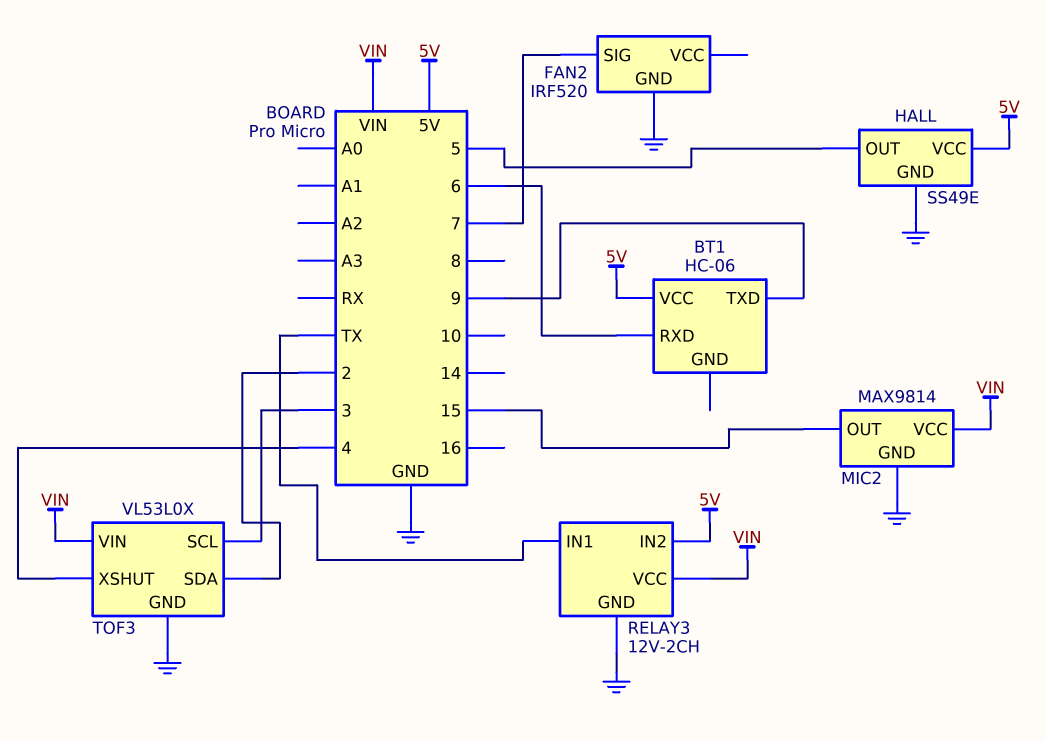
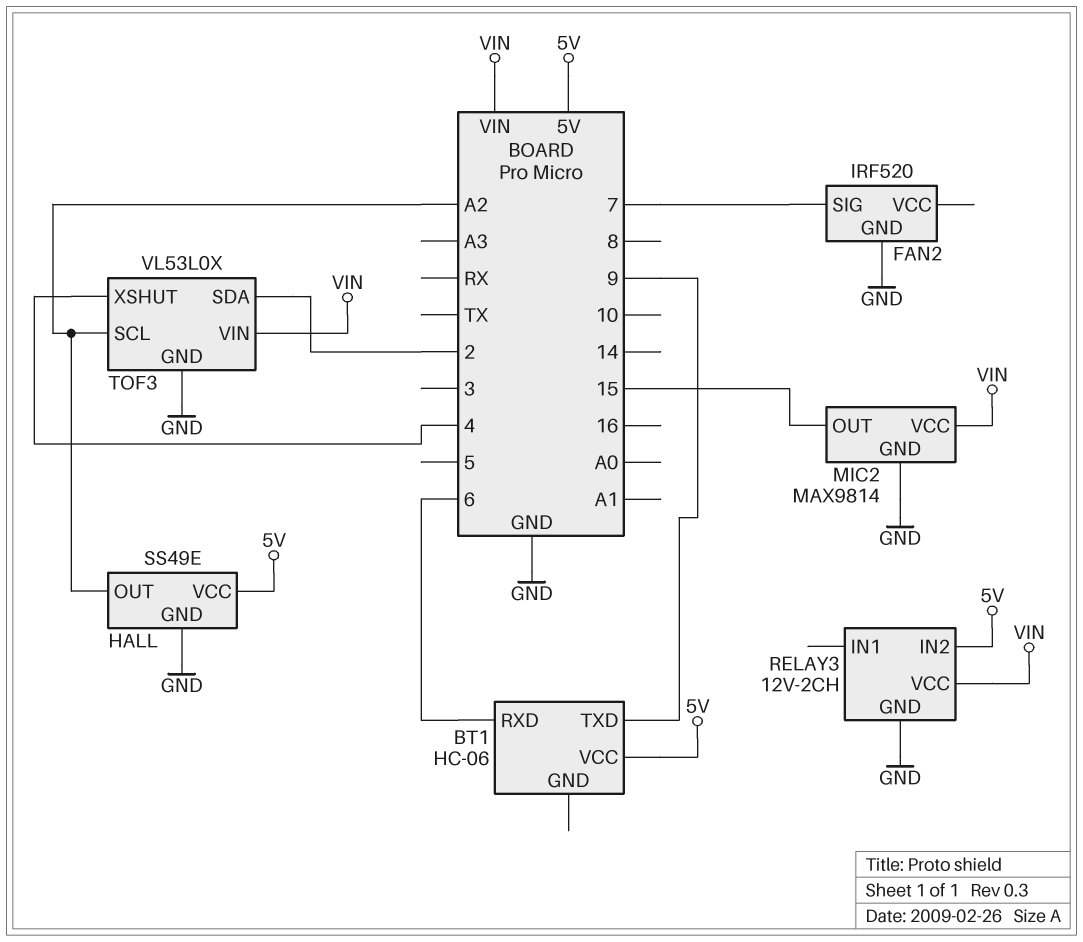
HALL pin OUT: 5 -> A2
RELAY3 pin IN1: TX -> none
TOF3 pin SCL: 3 -> A2

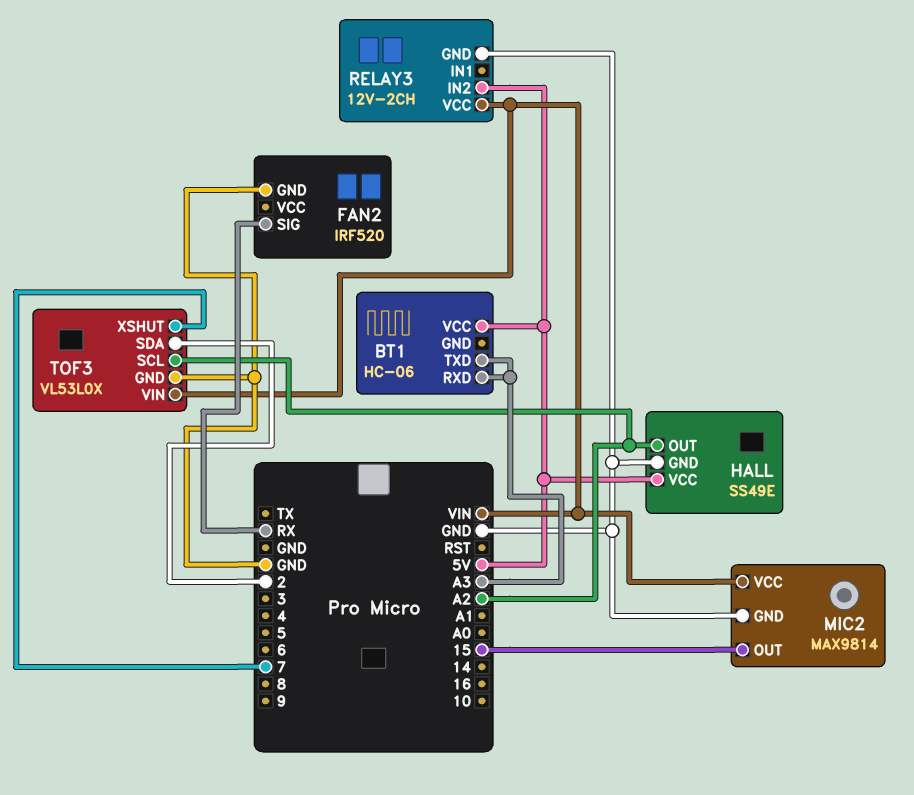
BT1 pin RXD: 6 -> A3
BT1 pin TXD: 9 -> A3
FAN2 pin SIG: 7 -> RX
TOF3 pin XSHUT: 4 -> 7

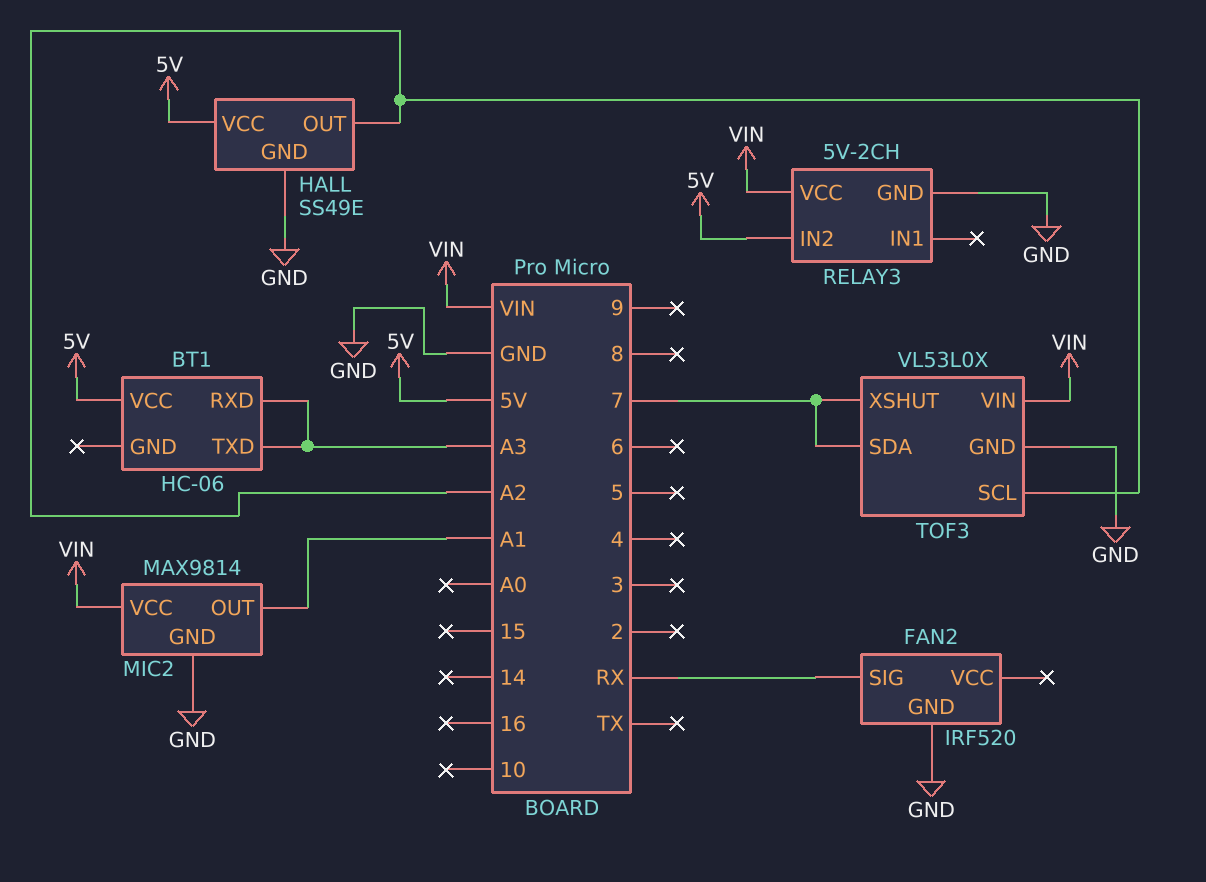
MIC2 pin OUT: 15 -> A1
RELAY3: 12V-2CH -> 5V-2CH
TOF3 pin SDA: 2 -> 7

